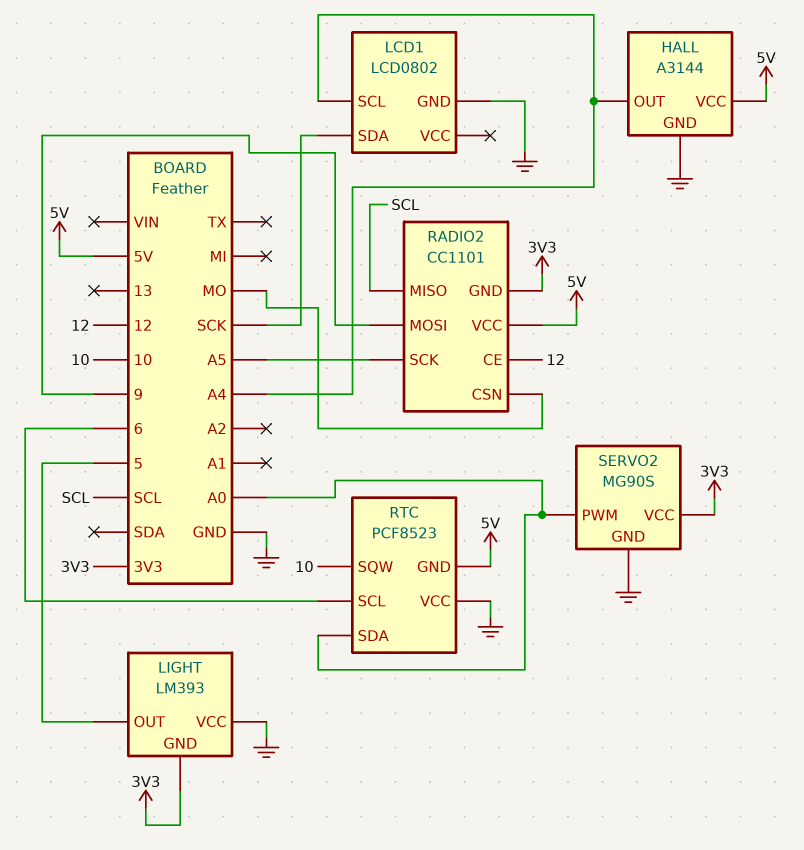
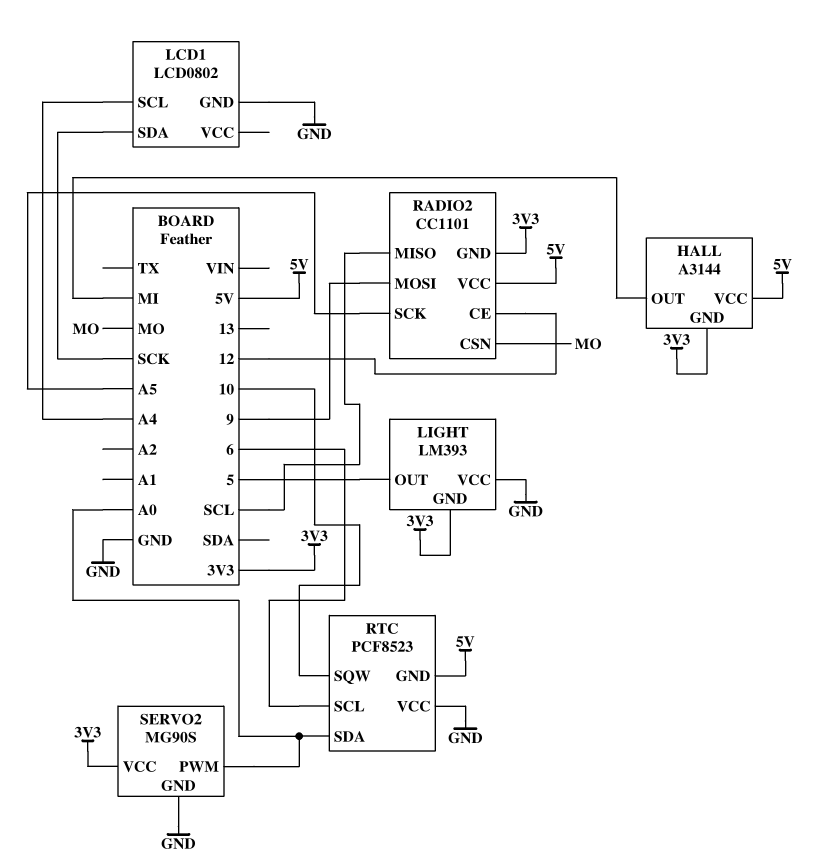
HALL pin GND: GND -> 3V3
HALL pin OUT: A4 -> MI

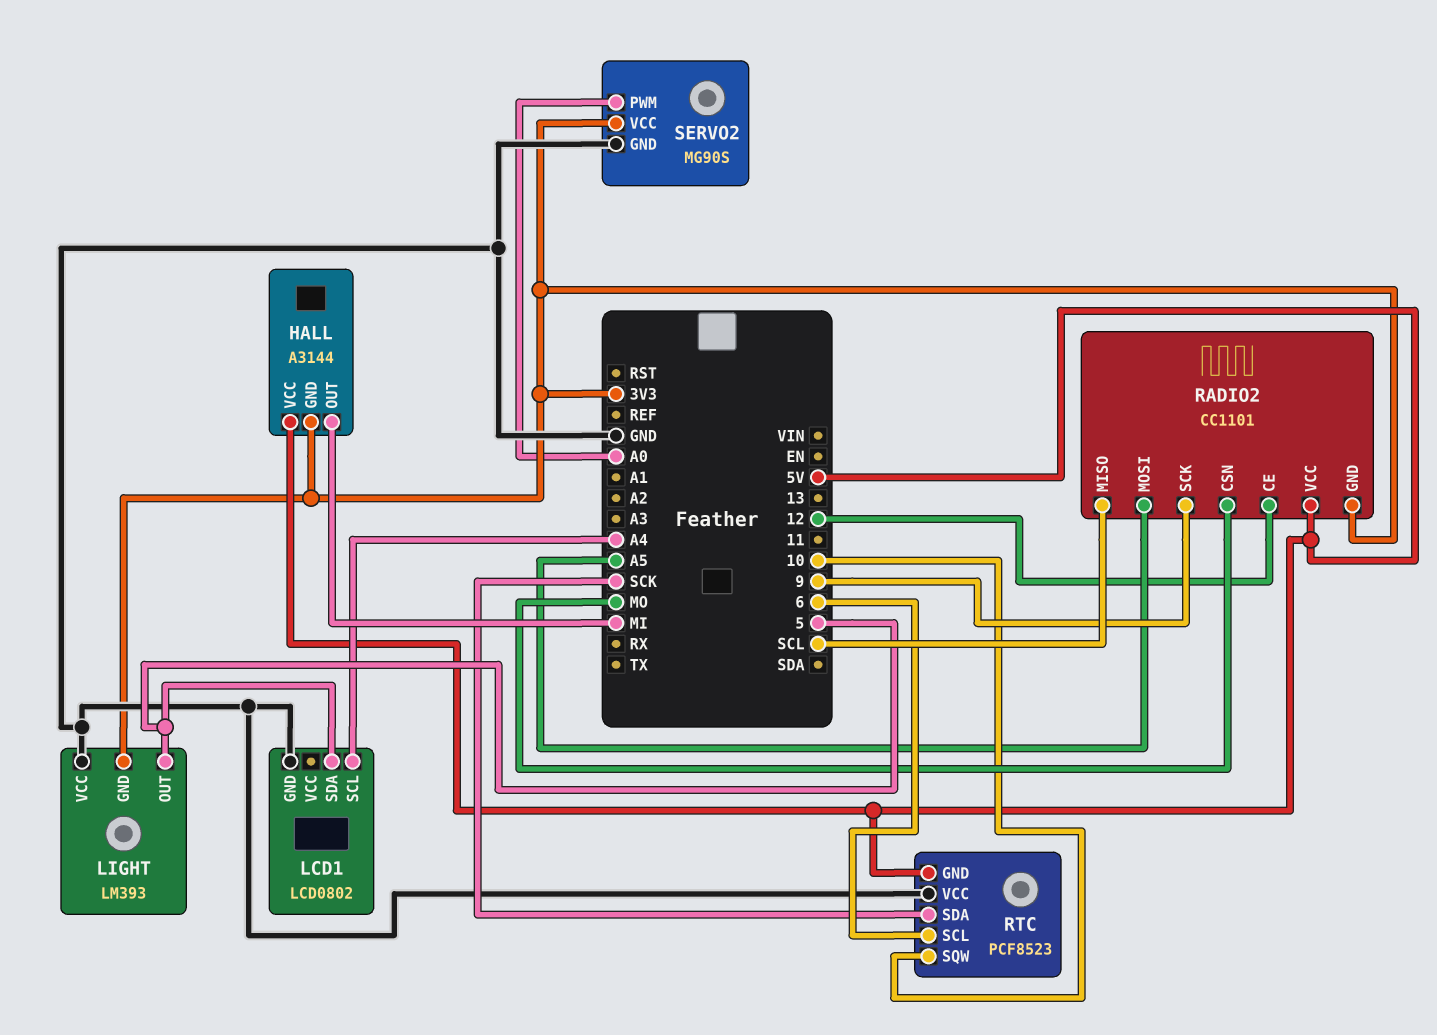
LCD1 pin SDA: SCK -> 5
RADIO2 pin MOSI: 9 -> A5
RADIO2 pin SCK: A5 -> 9
RTC pin SDA: A0 -> SCK

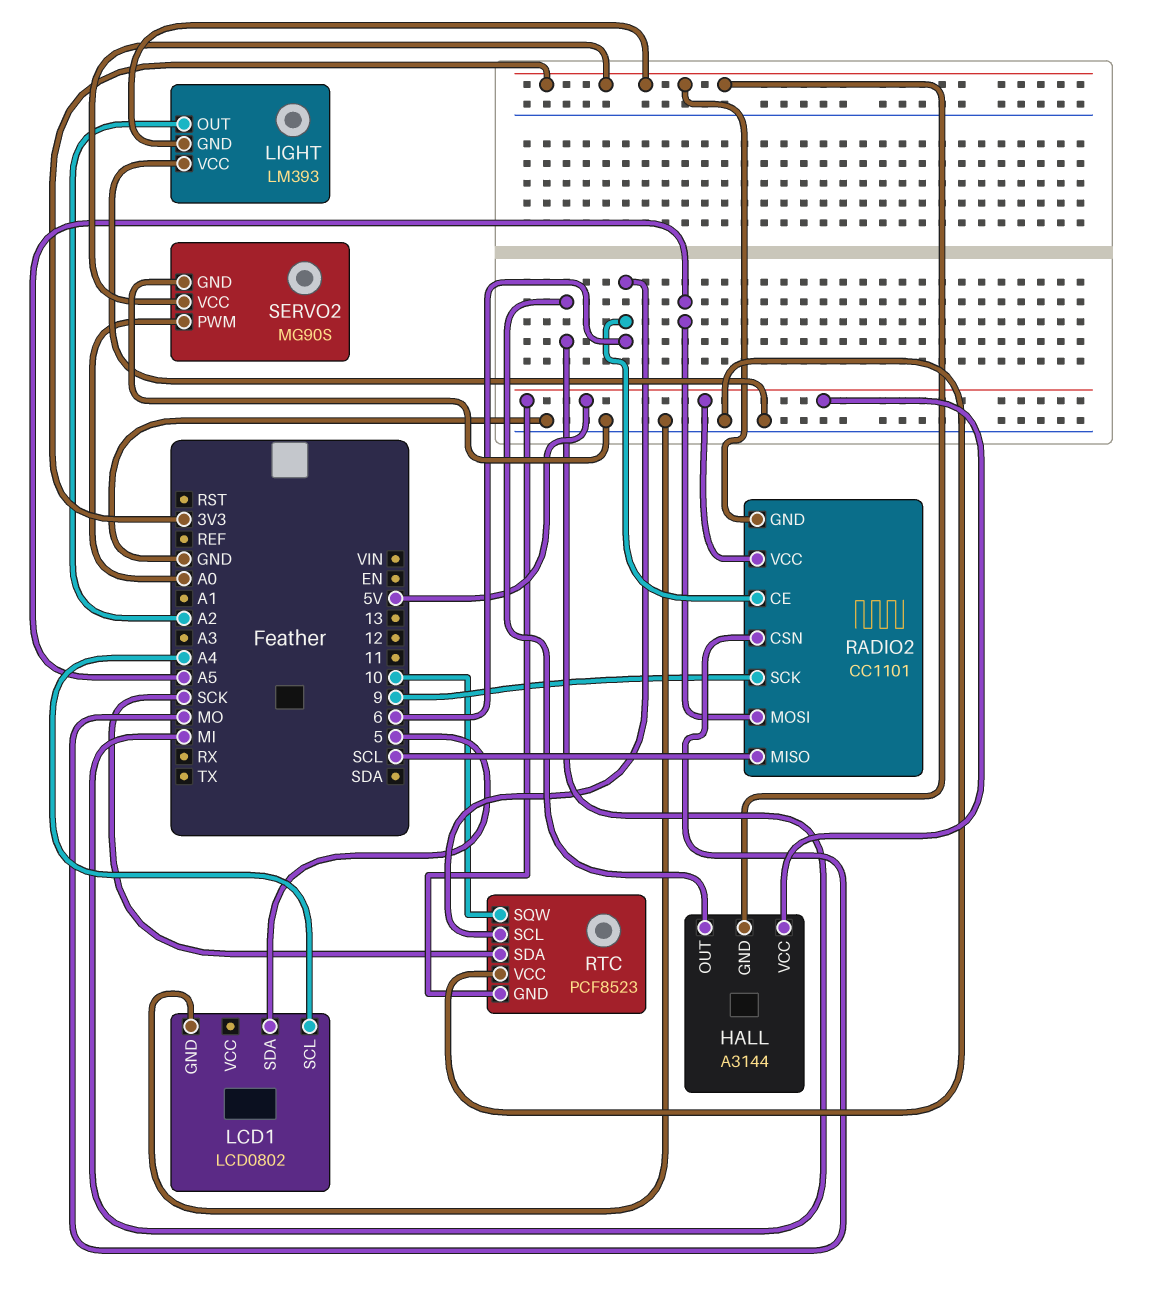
LIGHT pin OUT: 5 -> A2
RADIO2 pin CE: 12 -> 6

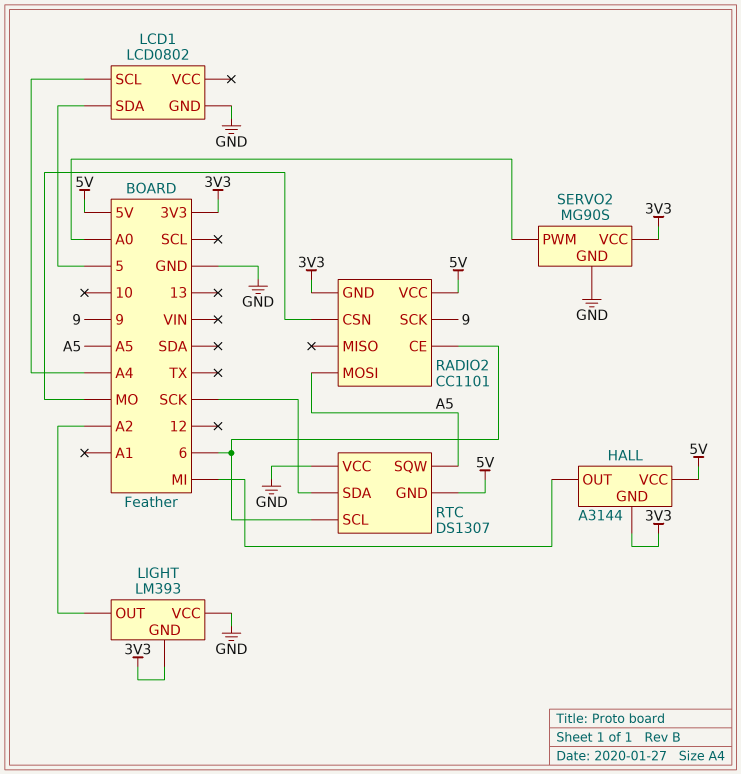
RADIO2 pin MISO: SCL -> none
RTC: PCF8523 -> DS1307
RTC pin SQW: 10 -> A5

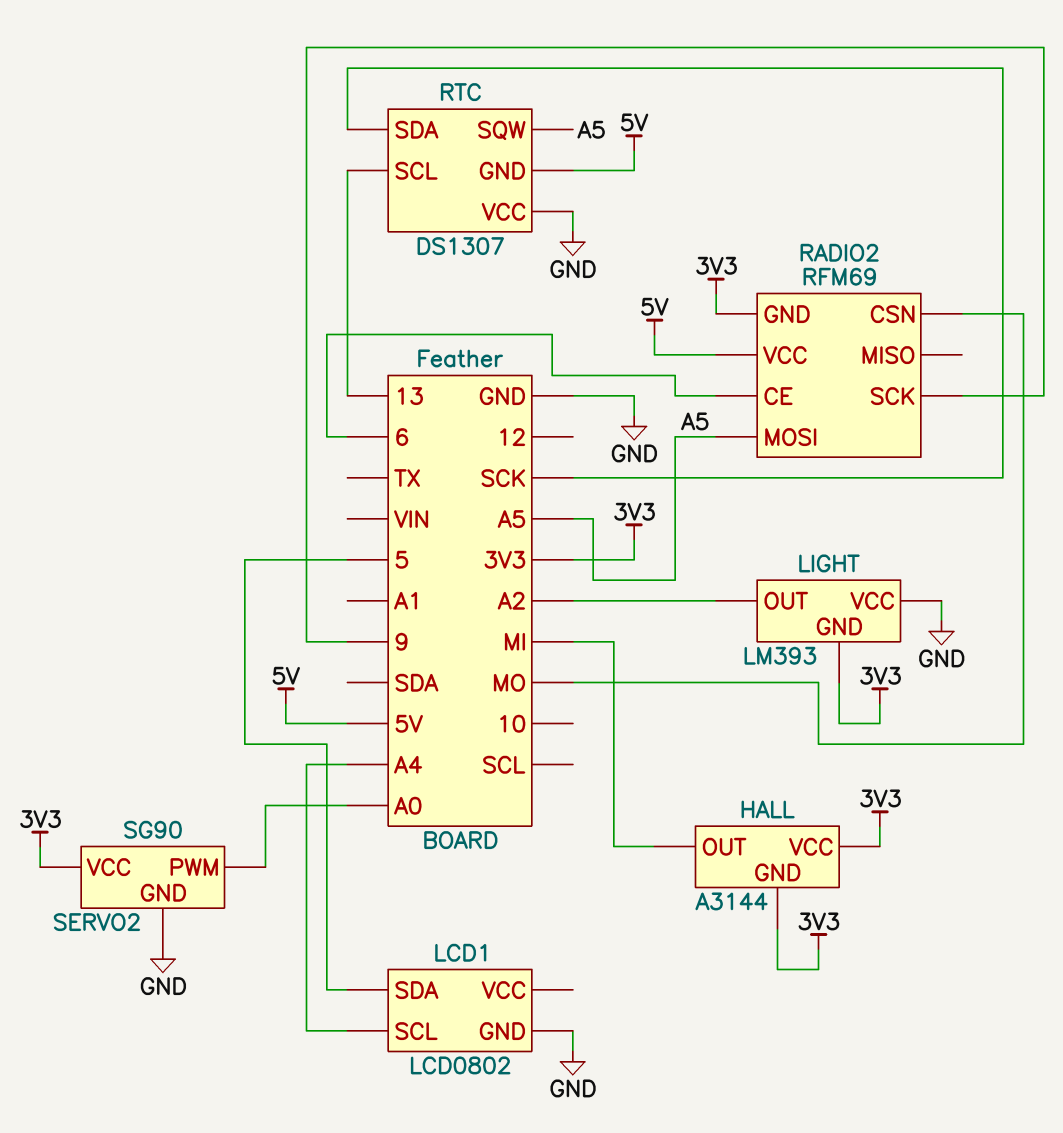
HALL pin VCC: 5V -> 3V3
RADIO2: CC1101 -> RFM69
RTC pin SCL: 6 -> 13
SERVO2: MG90S -> SG90

